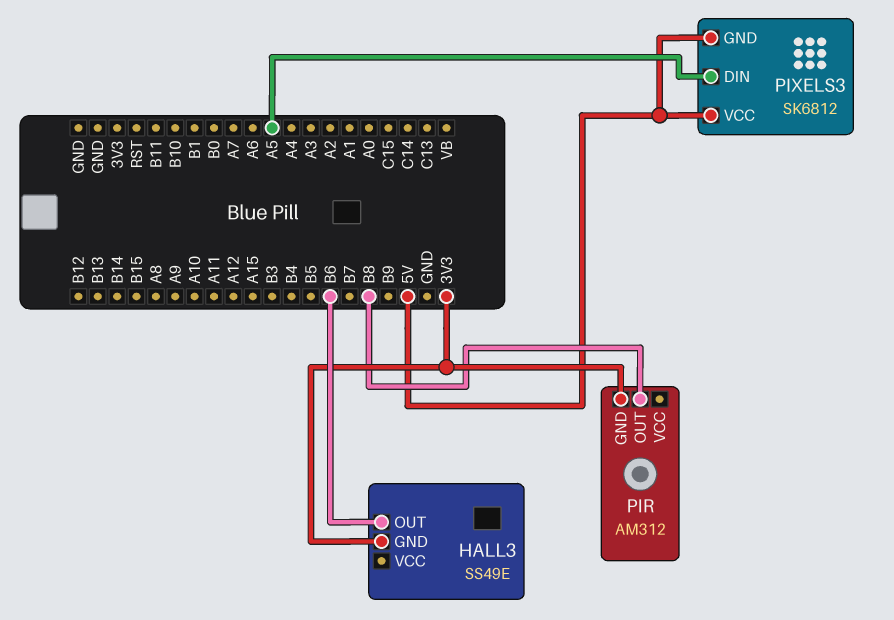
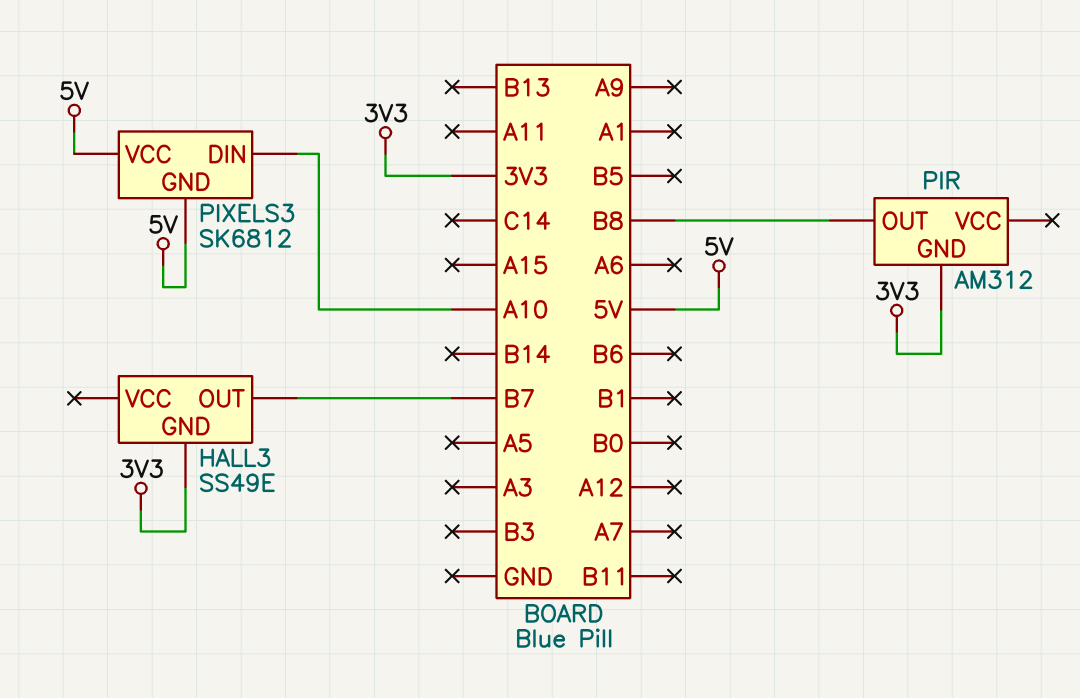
HALL3 pin OUT: B6 -> B7
PIXELS3 pin DIN: A5 -> A10

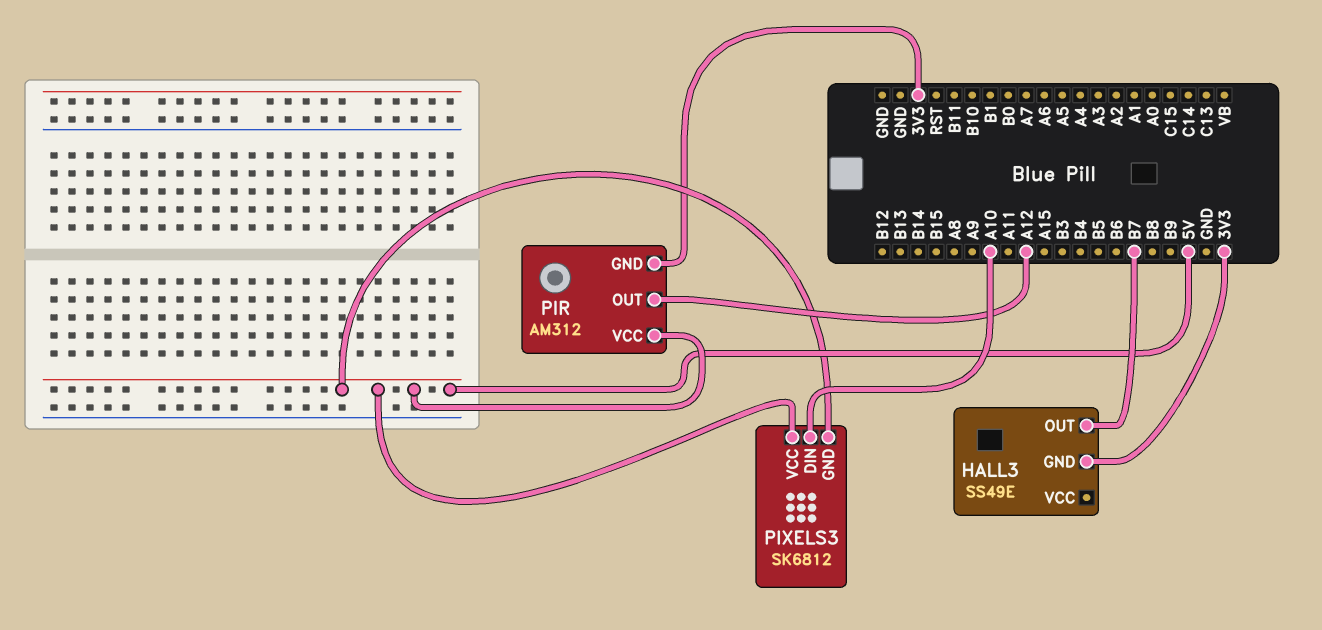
PIR pin OUT: B8 -> A12
PIR pin VCC: none -> 5V

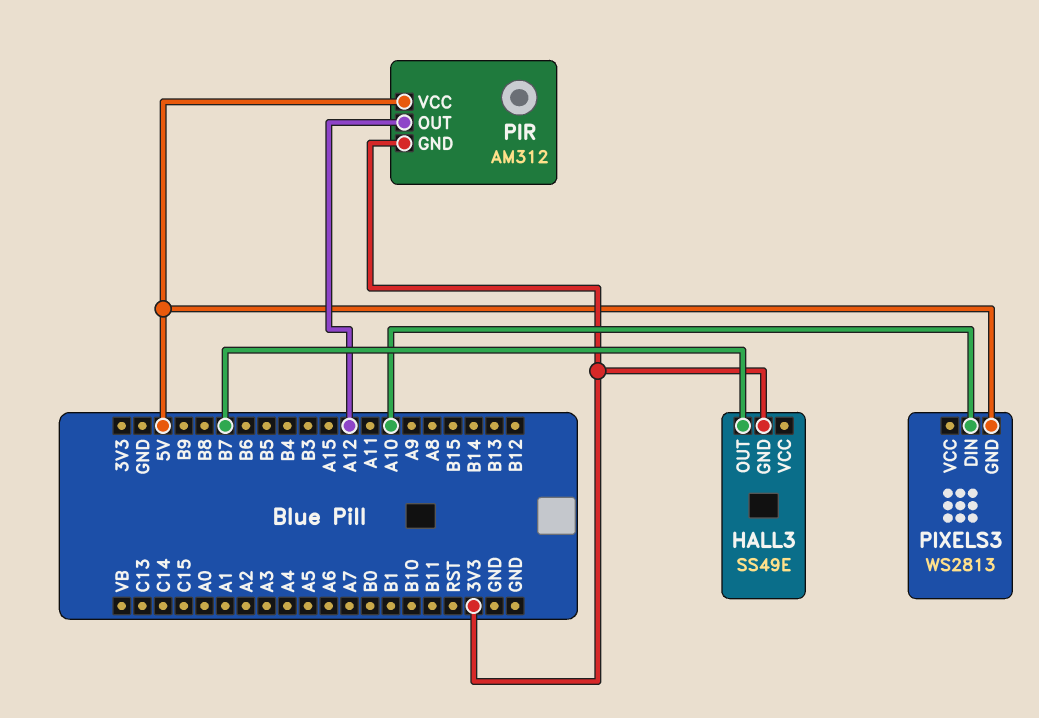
PIXELS3: SK6812 -> WS2813
PIXELS3 pin VCC: 5V -> none

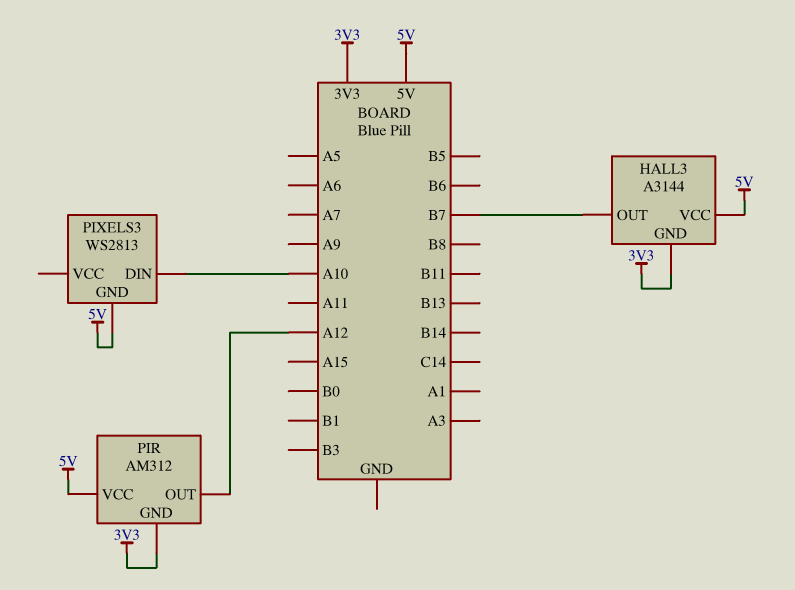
HALL3: SS49E -> A3144
HALL3 pin VCC: none -> 5V

